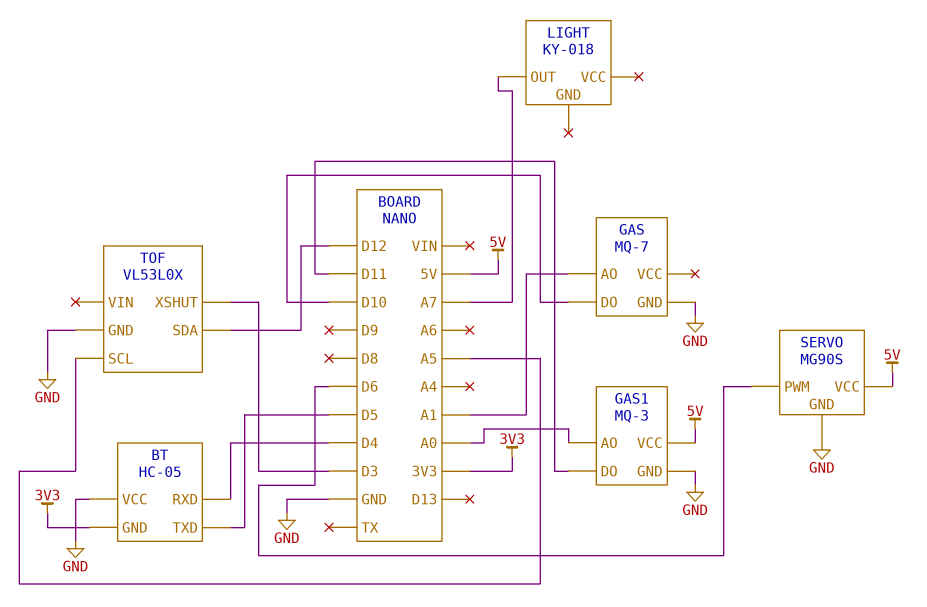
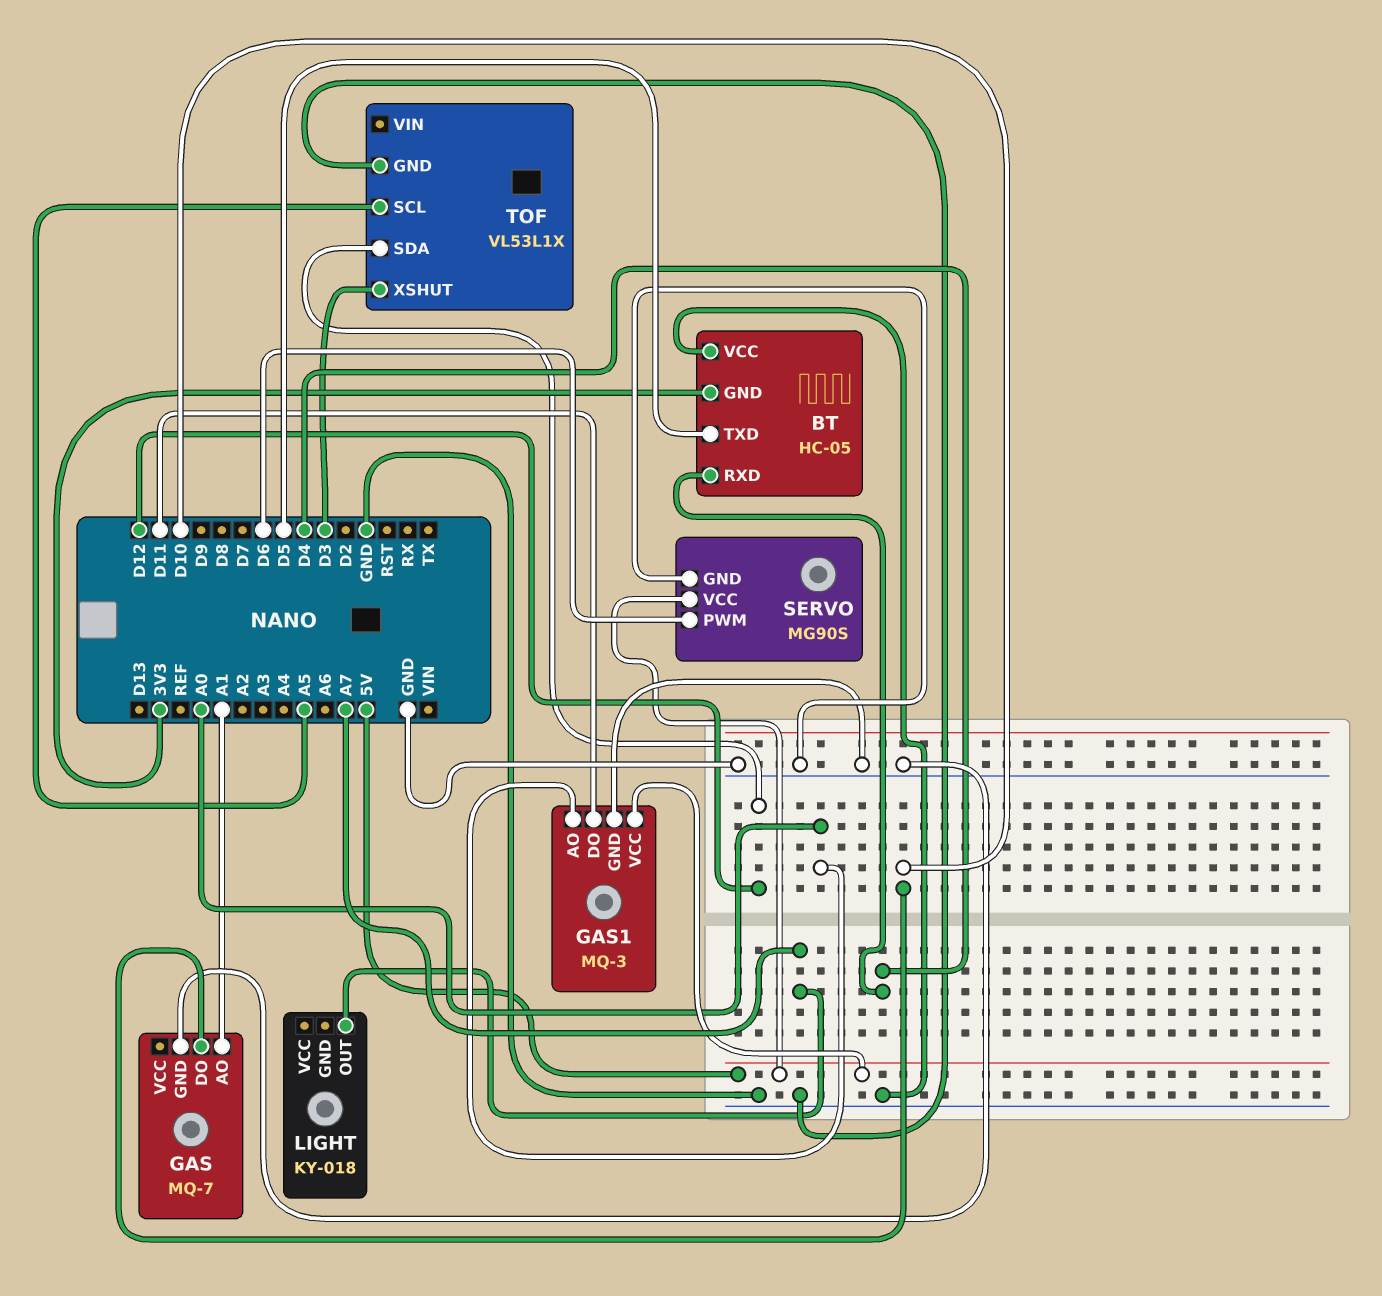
TOF: VL53L0X -> VL53L1X

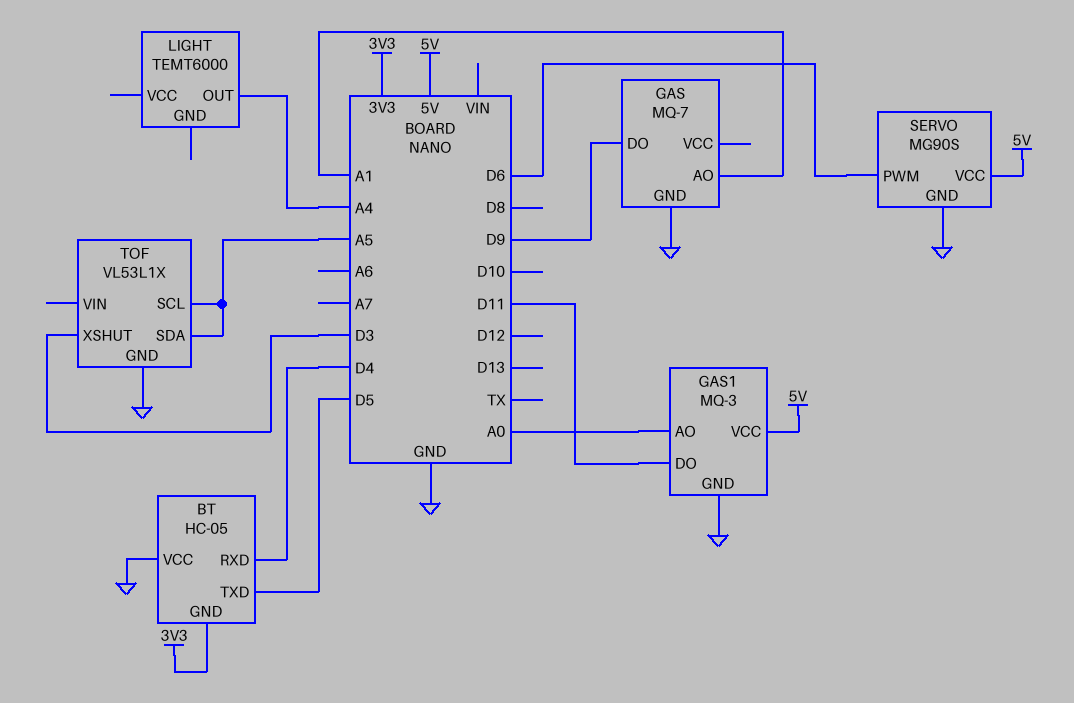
GAS pin DO: D10 -> D9
LIGHT: KY-018 -> TEMT6000
LIGHT pin OUT: A7 -> A4
TOF pin SDA: D12 -> A5

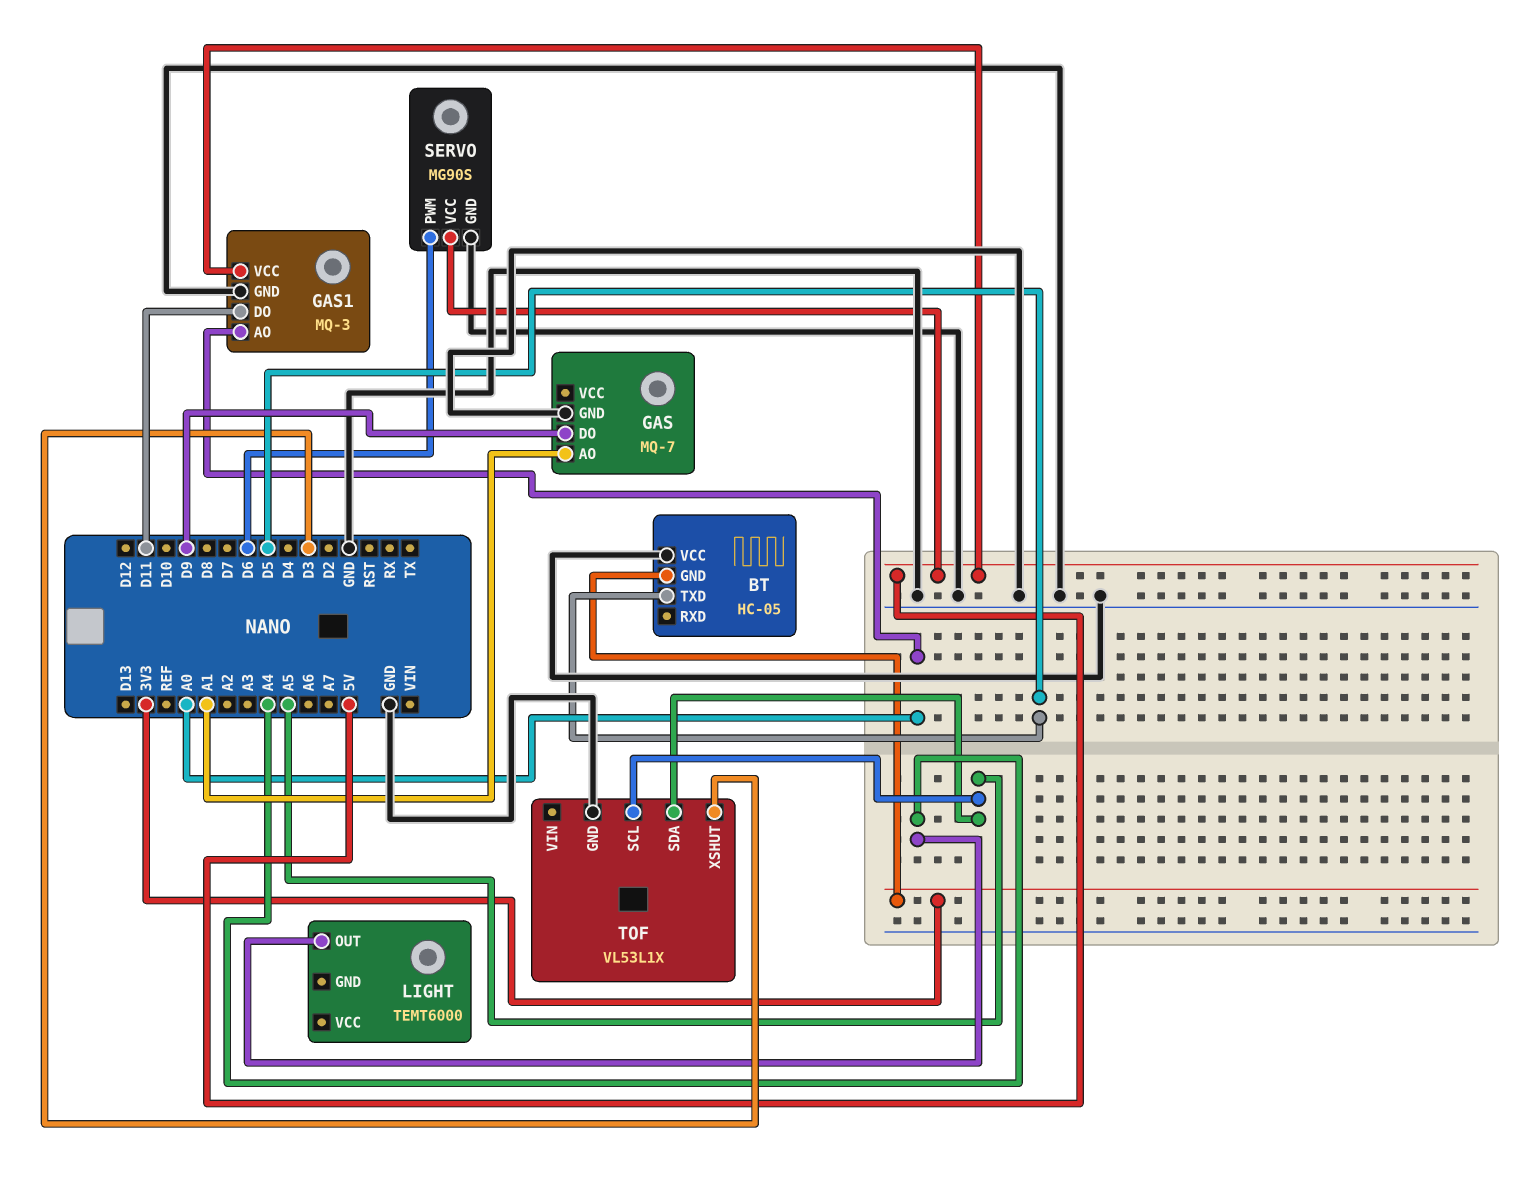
BT pin RXD: D4 -> none

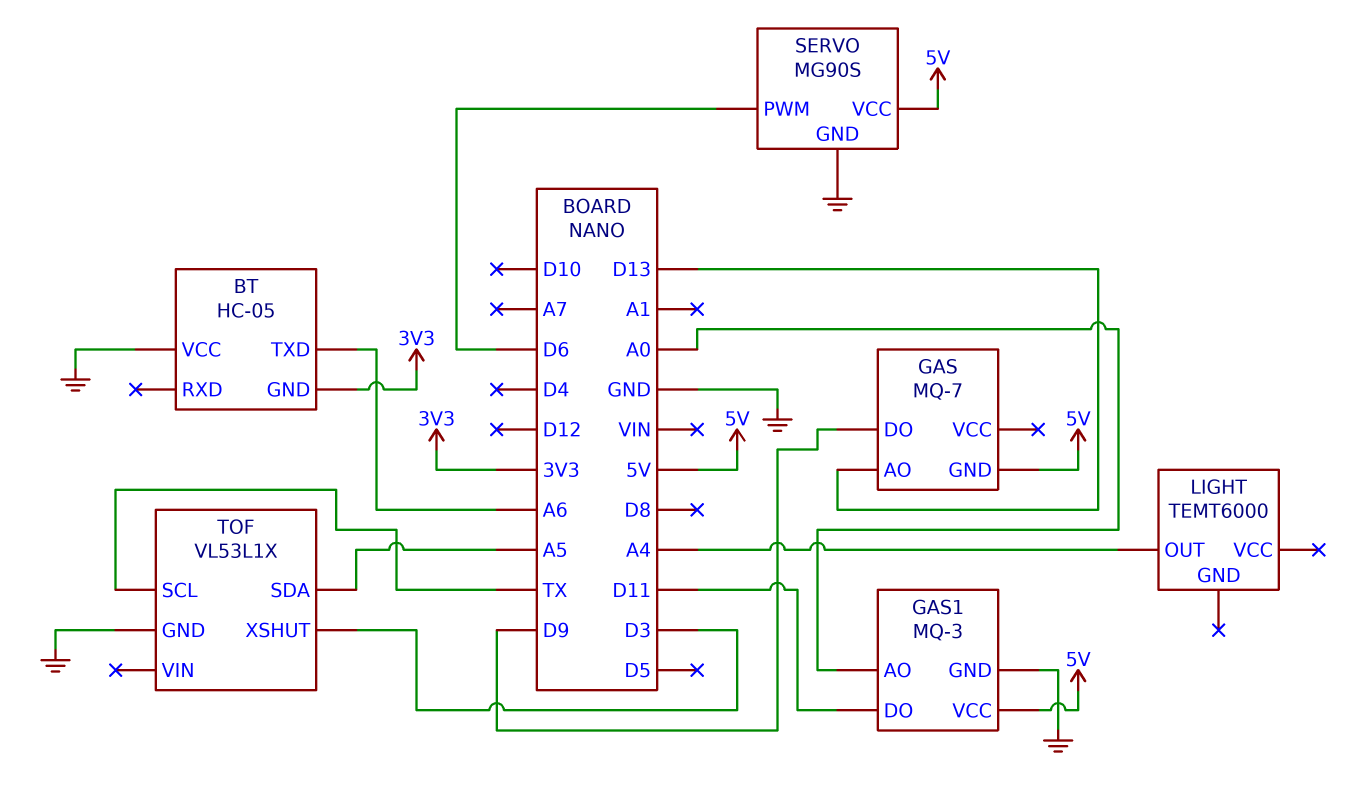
BT pin TXD: D5 -> A6
GAS pin AO: A1 -> D13
GAS pin GND: GND -> 5V
TOF pin SCL: A5 -> TX

